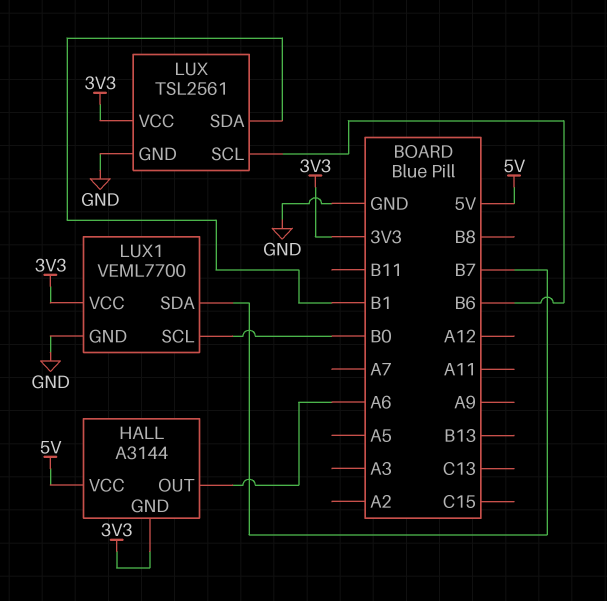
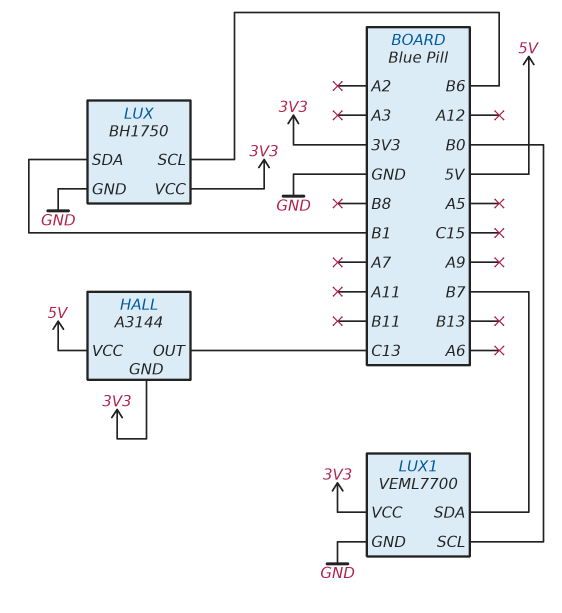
HALL pin OUT: A6 -> C13
LUX: TSL2561 -> BH1750

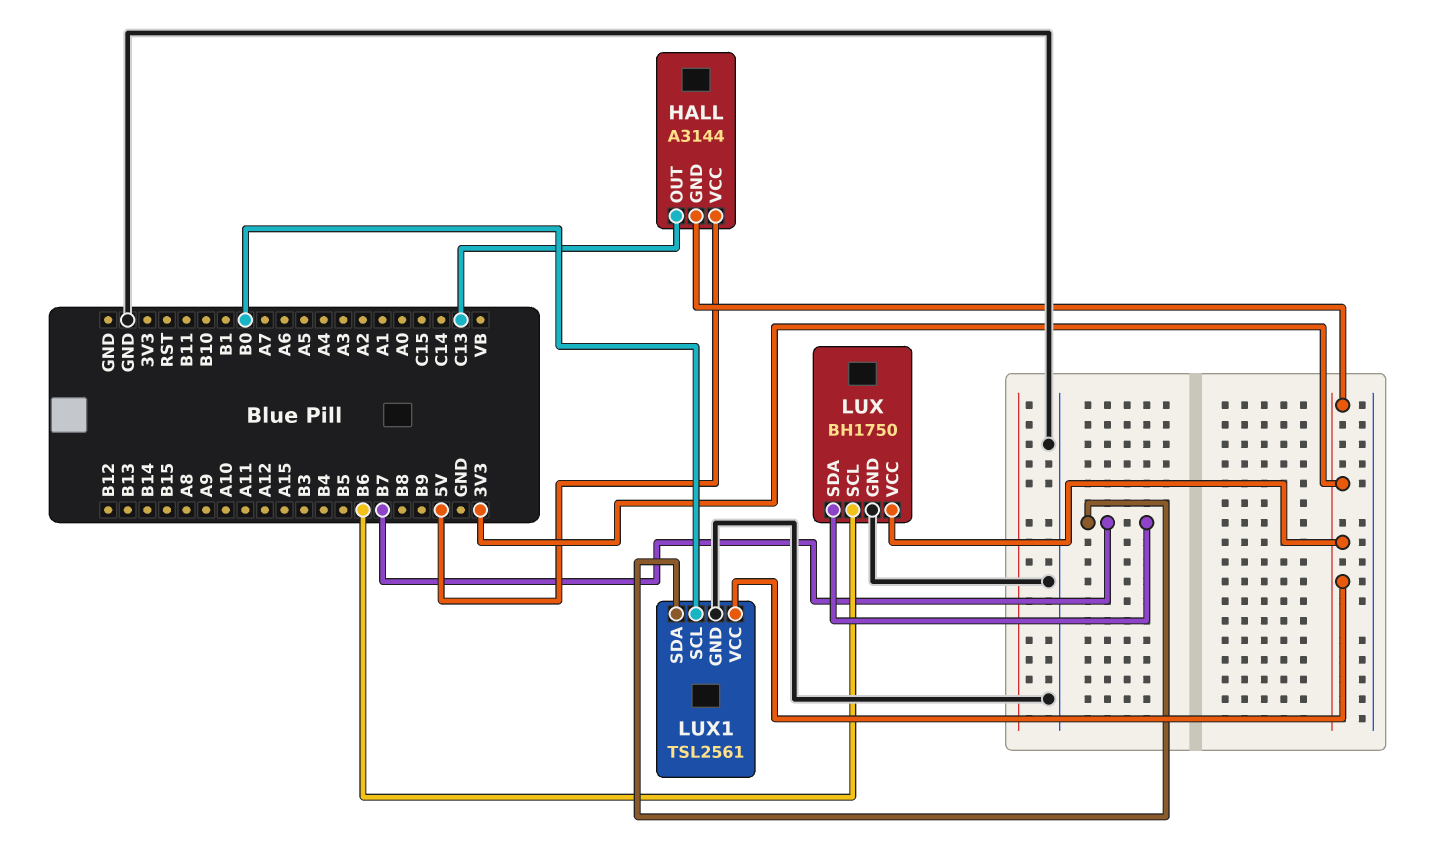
LUX pin SDA: B1 -> B7
LUX1: VEML7700 -> TSL2561

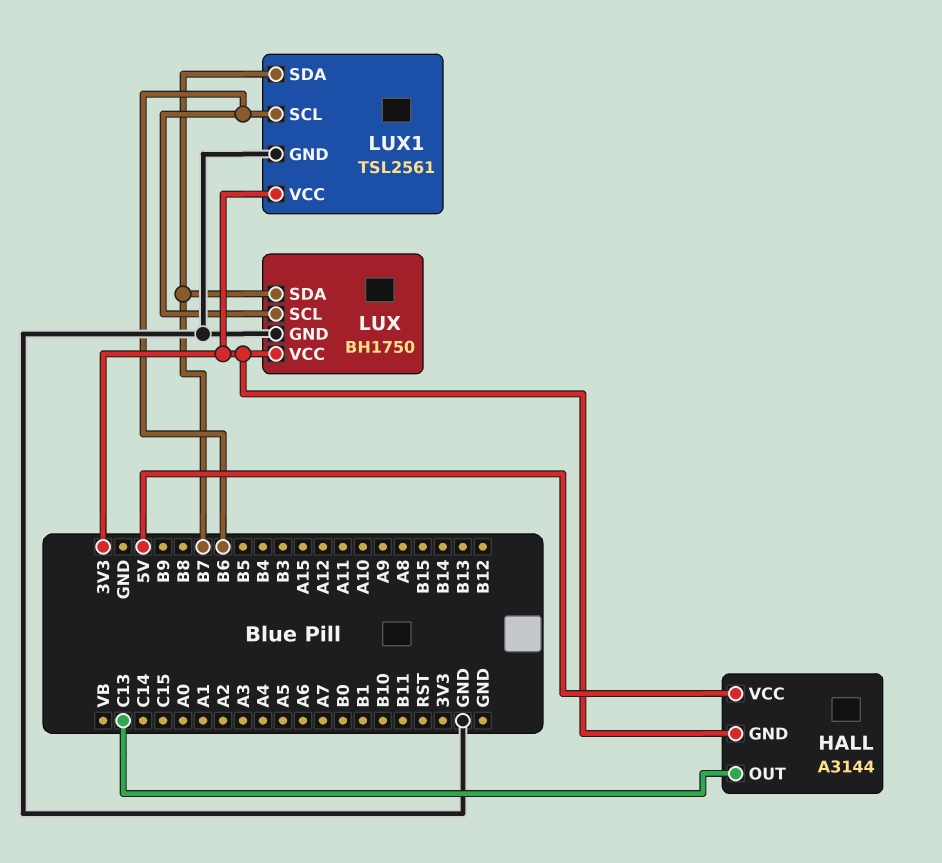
LUX1 pin SCL: B0 -> B6

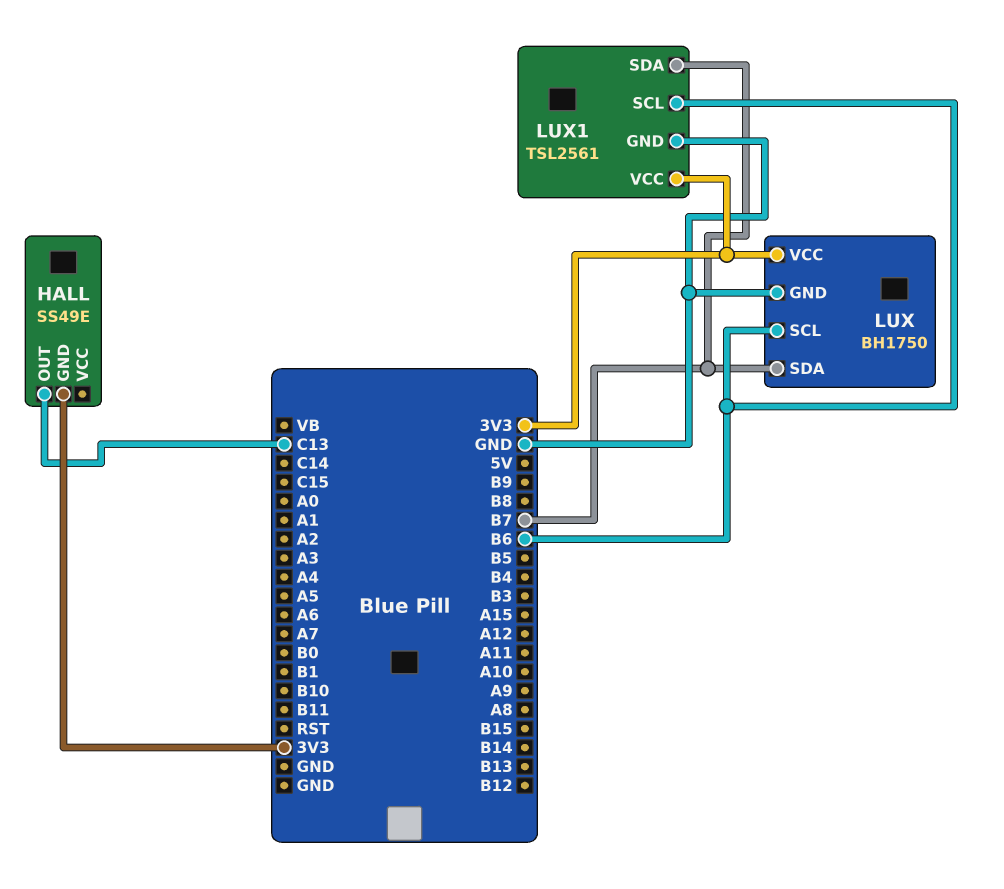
HALL: A3144 -> SS49E
HALL pin VCC: 5V -> none

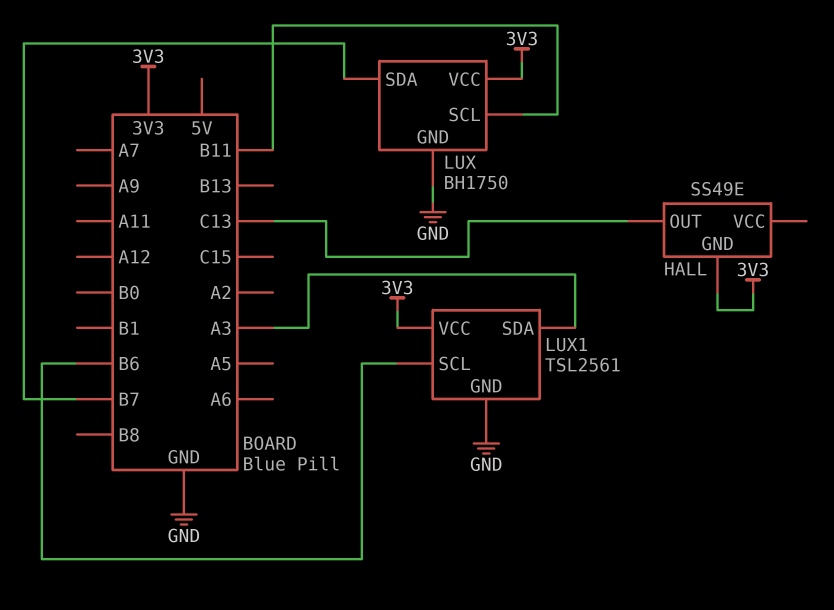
LUX pin SCL: B6 -> B11
LUX1 pin SDA: B7 -> A3

